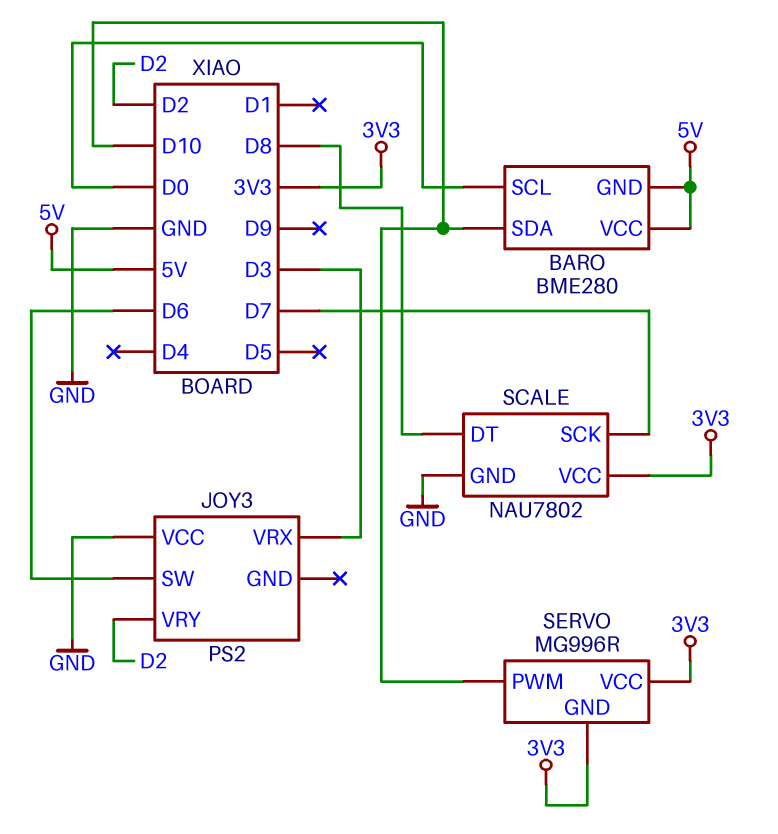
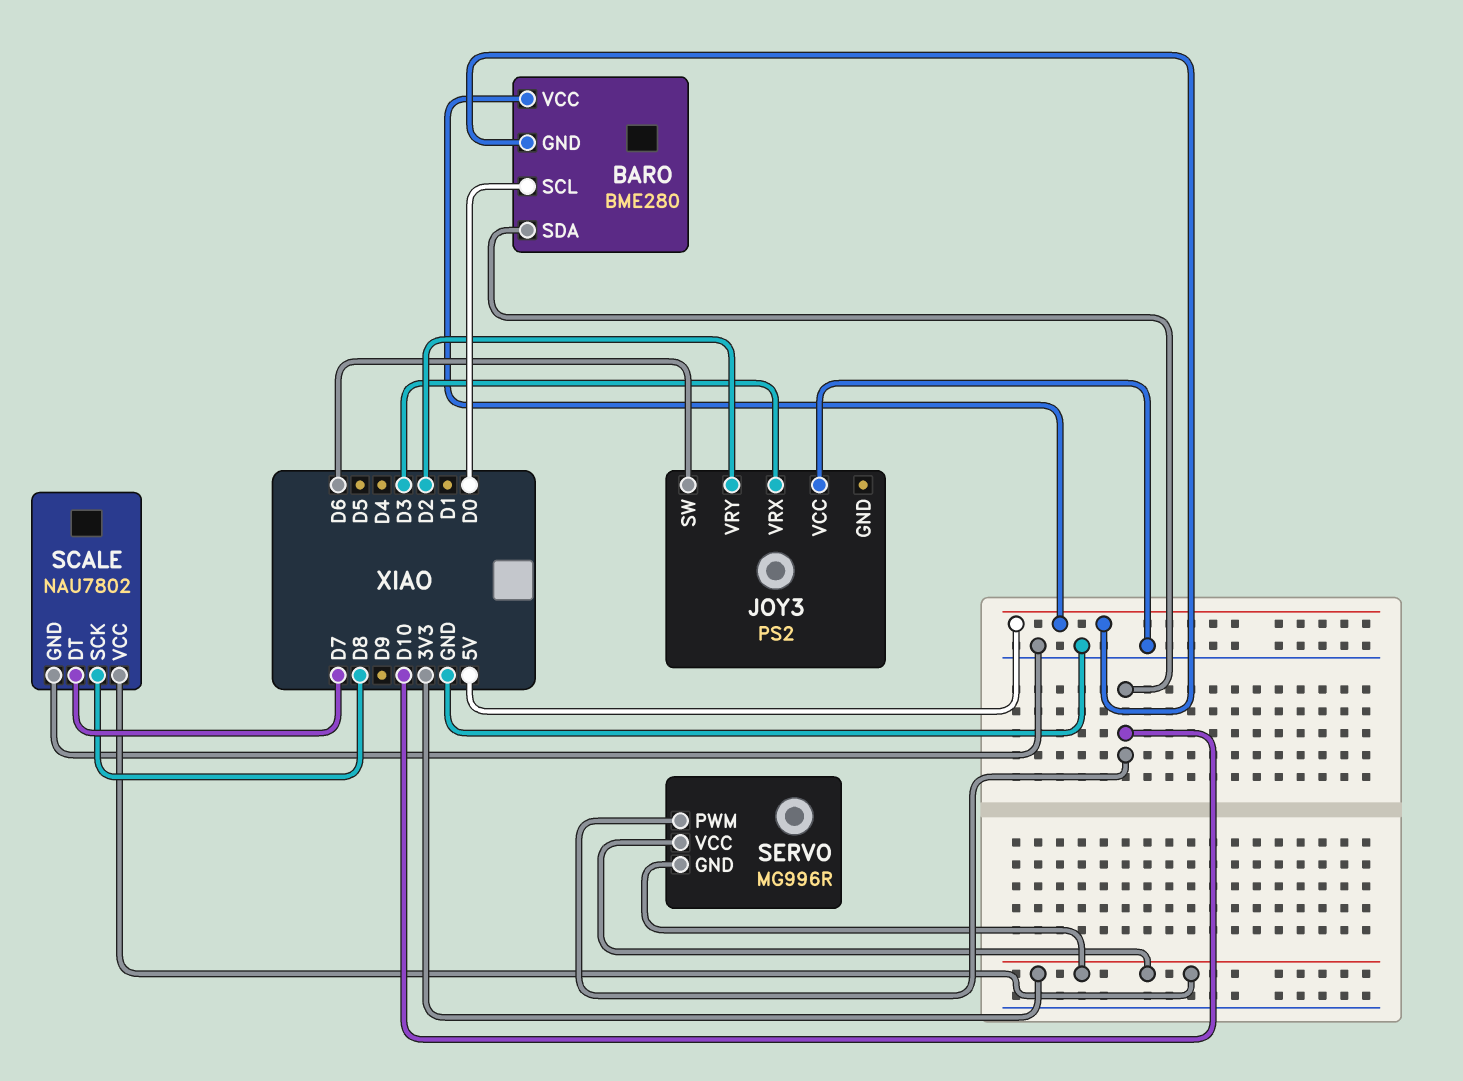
SCALE pin DT: D8 -> D7
SCALE pin SCK: D7 -> D8

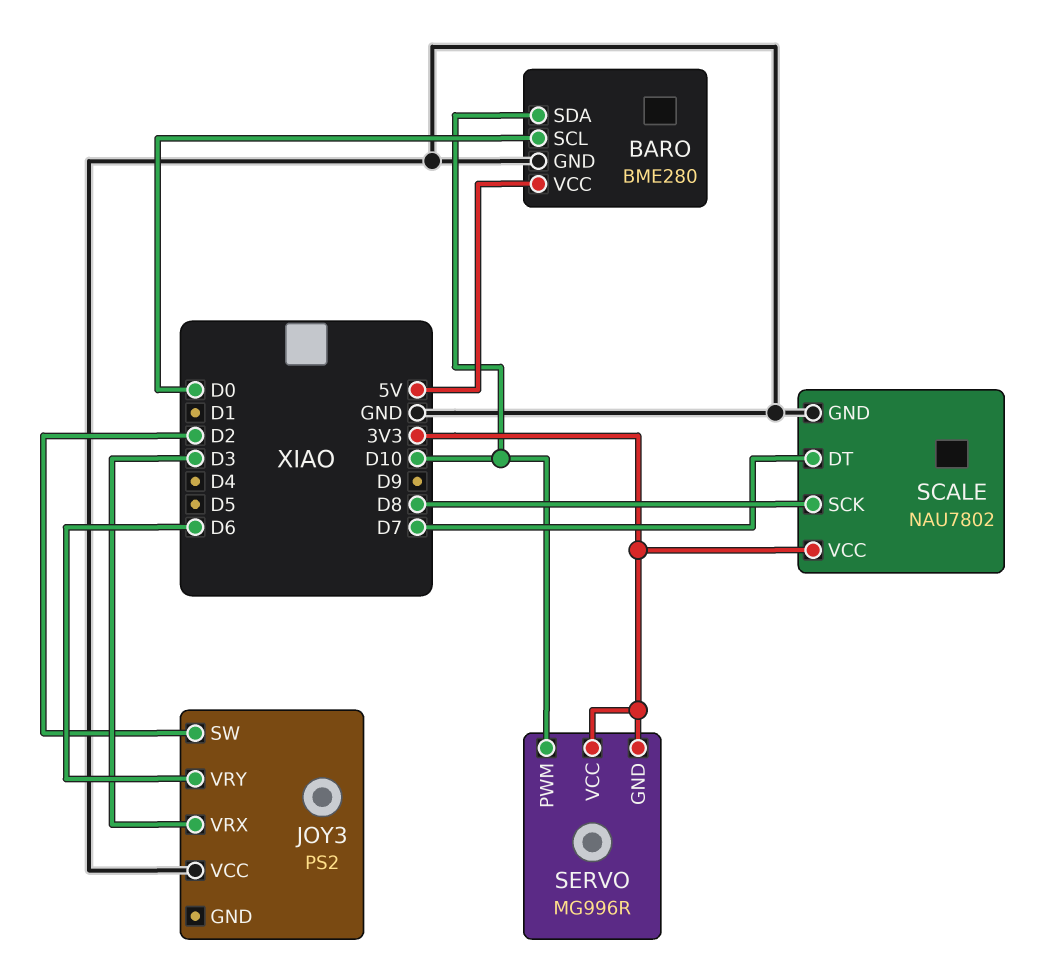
BARO pin GND: 5V -> GND
JOY3 pin SW: D6 -> D2
JOY3 pin VRY: D2 -> D6

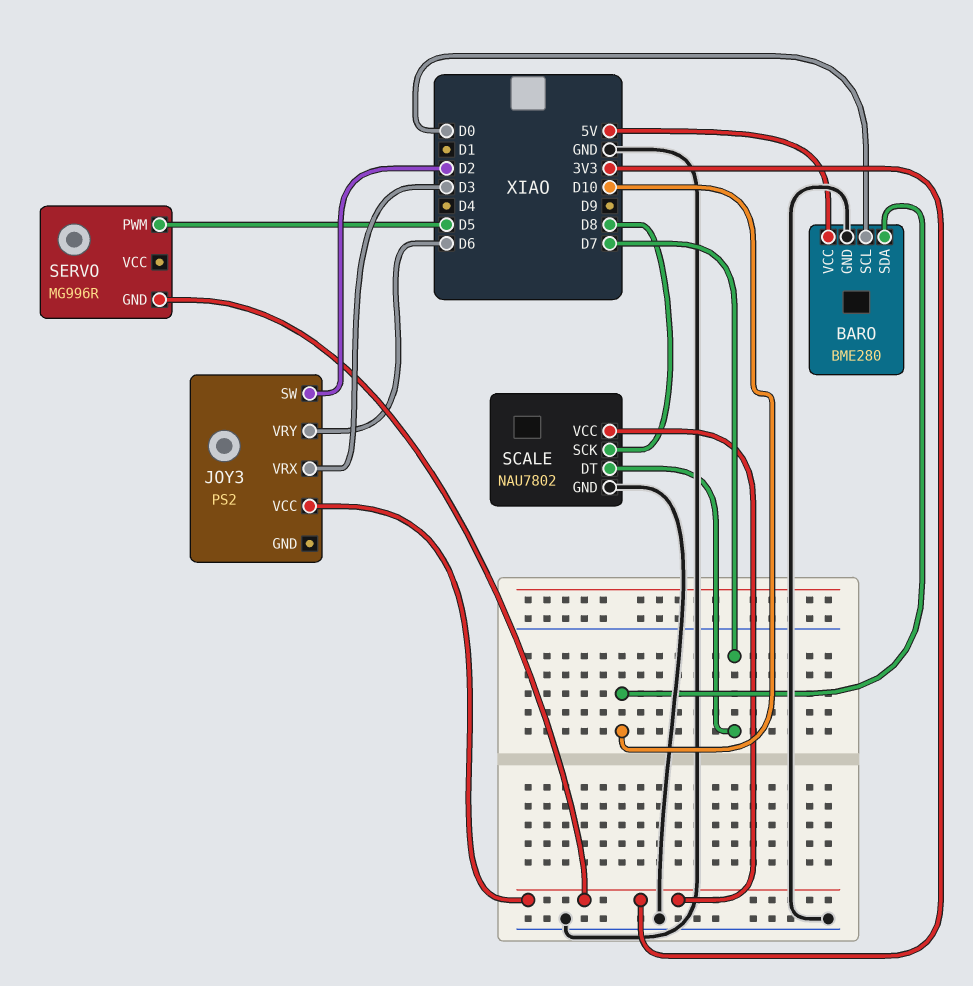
JOY3 pin VCC: GND -> 3V3
SERVO pin PWM: D10 -> D5
SERVO pin VCC: 3V3 -> none

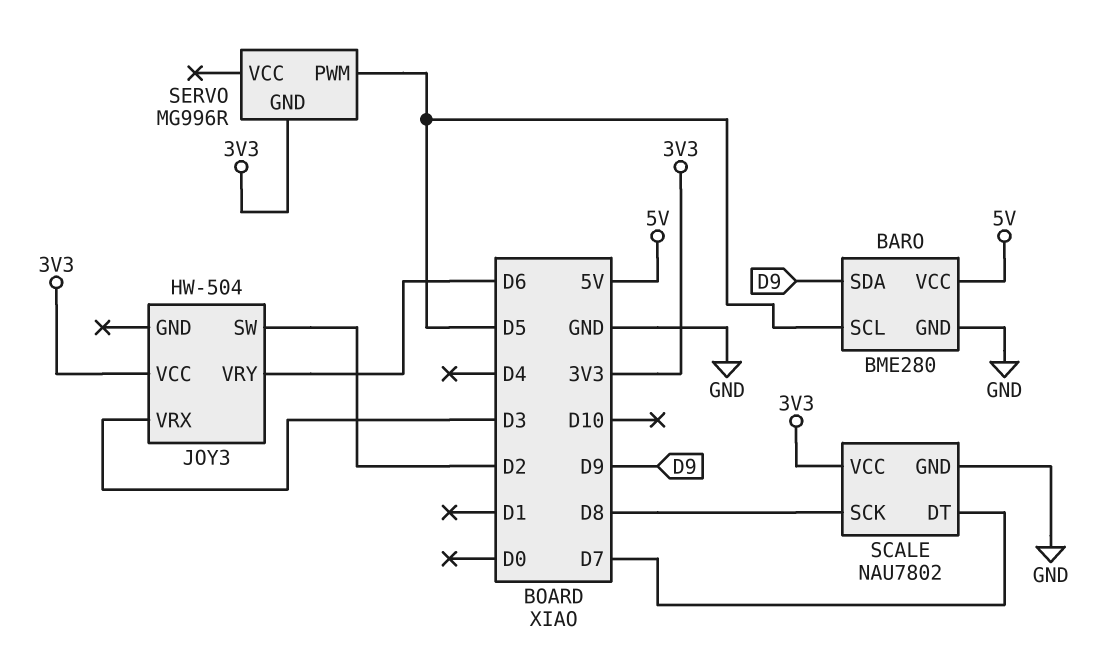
BARO pin SCL: D0 -> D5
BARO pin SDA: D10 -> D9
JOY3: PS2 -> HW-504

